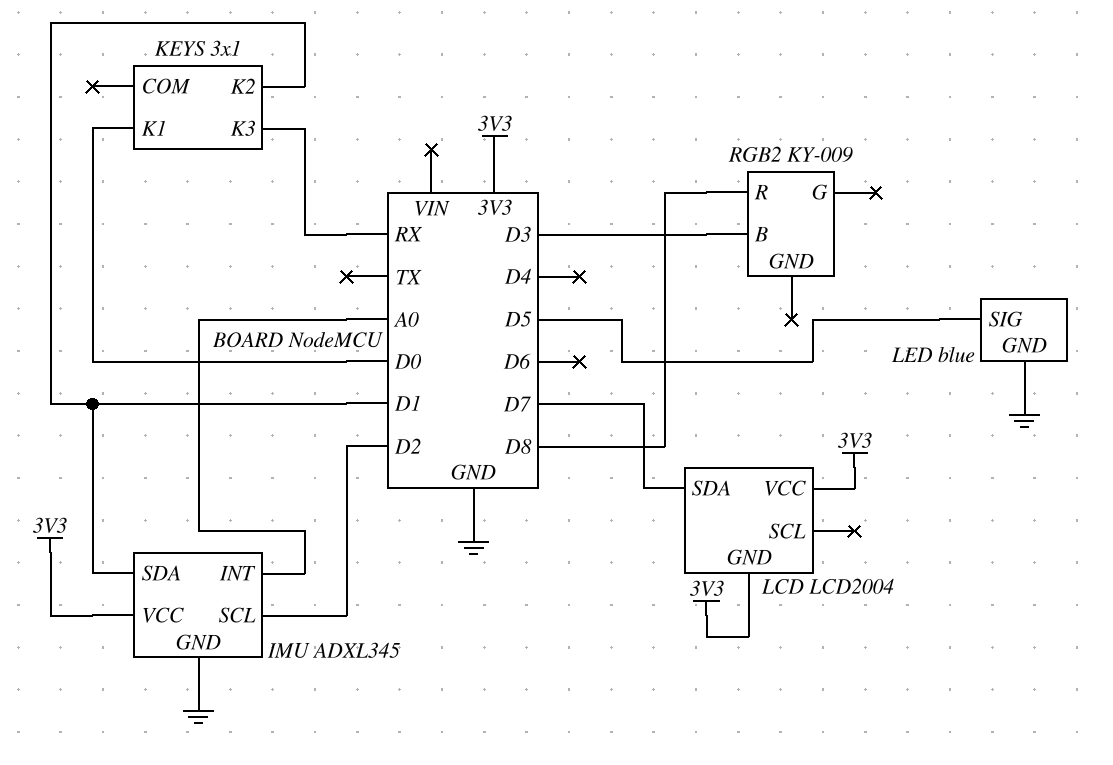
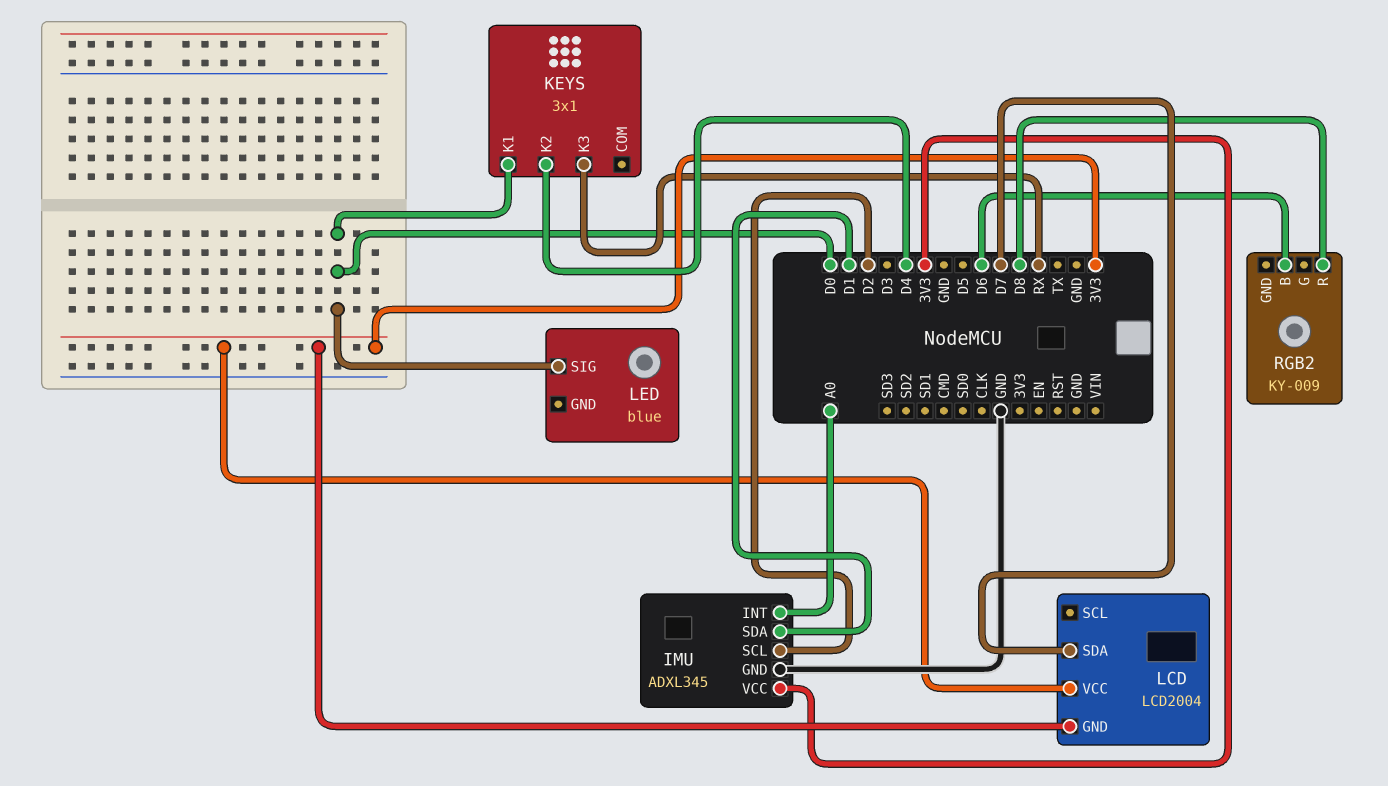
KEYS pin K2: D1 -> D4
LED pin GND: GND -> none
LED pin SIG: D5 -> D0
RGB2 pin B: D3 -> D6

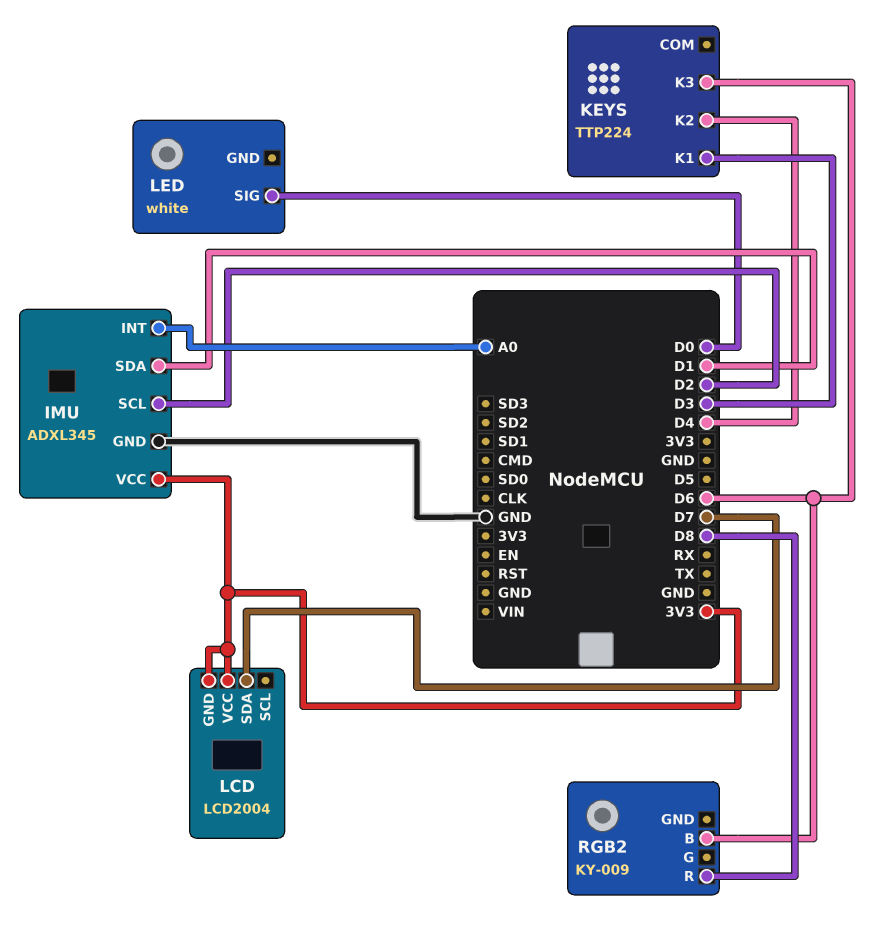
KEYS: 3x1 -> TTP224
KEYS pin K1: D0 -> D3
KEYS pin K3: RX -> D6
LED: blue -> white

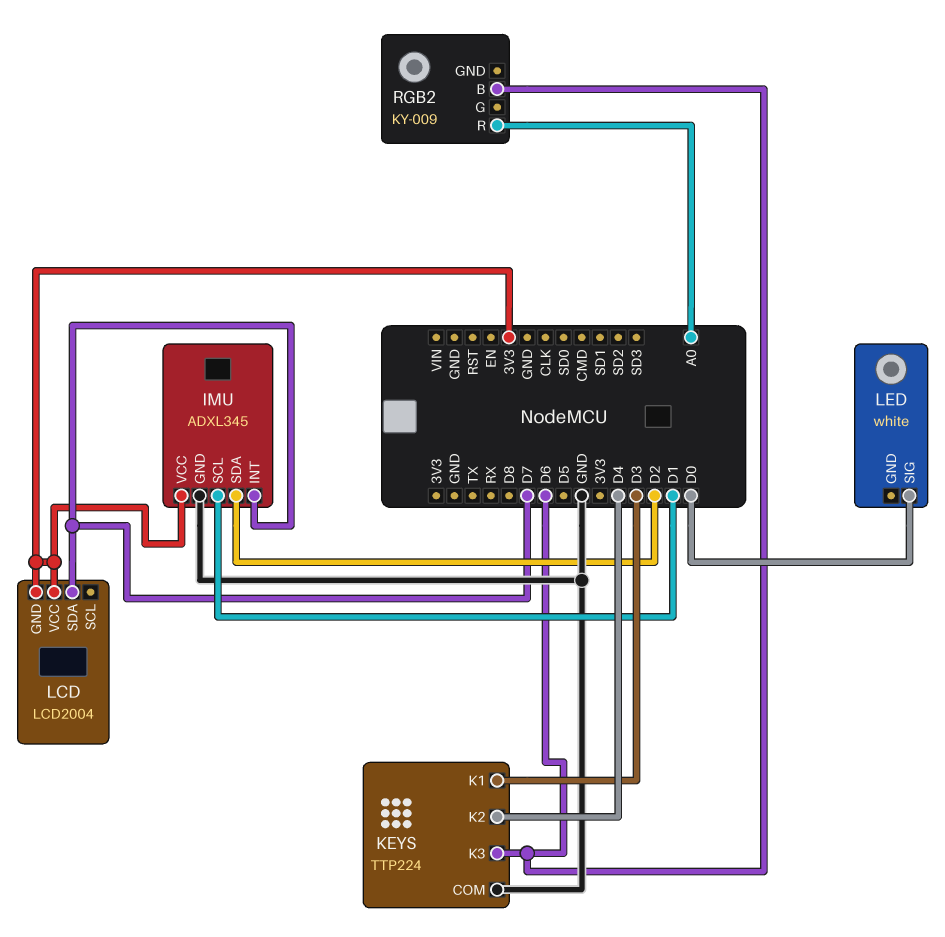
IMU pin INT: A0 -> D7
IMU pin SCL: D2 -> D1
IMU pin SDA: D1 -> D2
KEYS pin COM: none -> GND
RGB2 pin R: D8 -> A0

